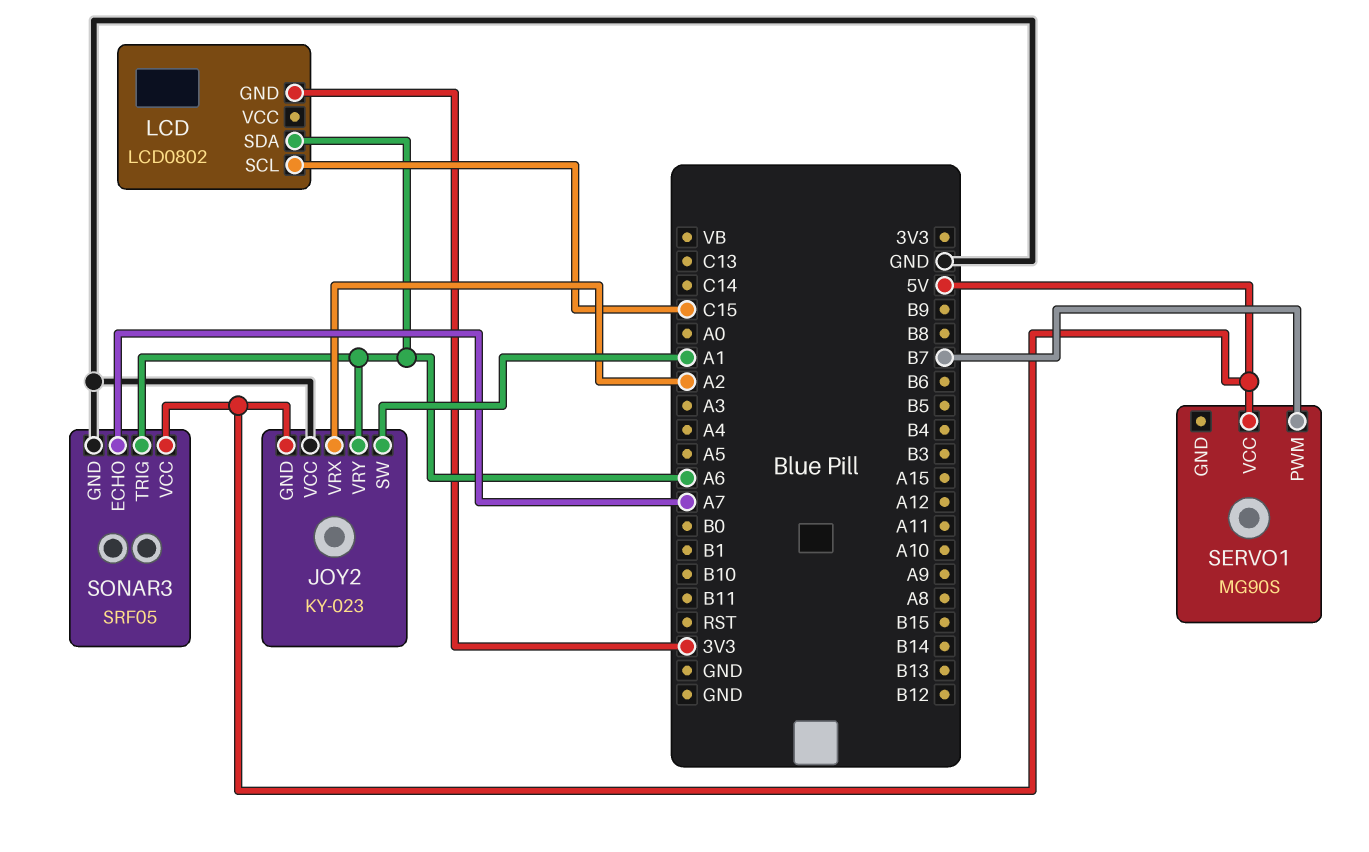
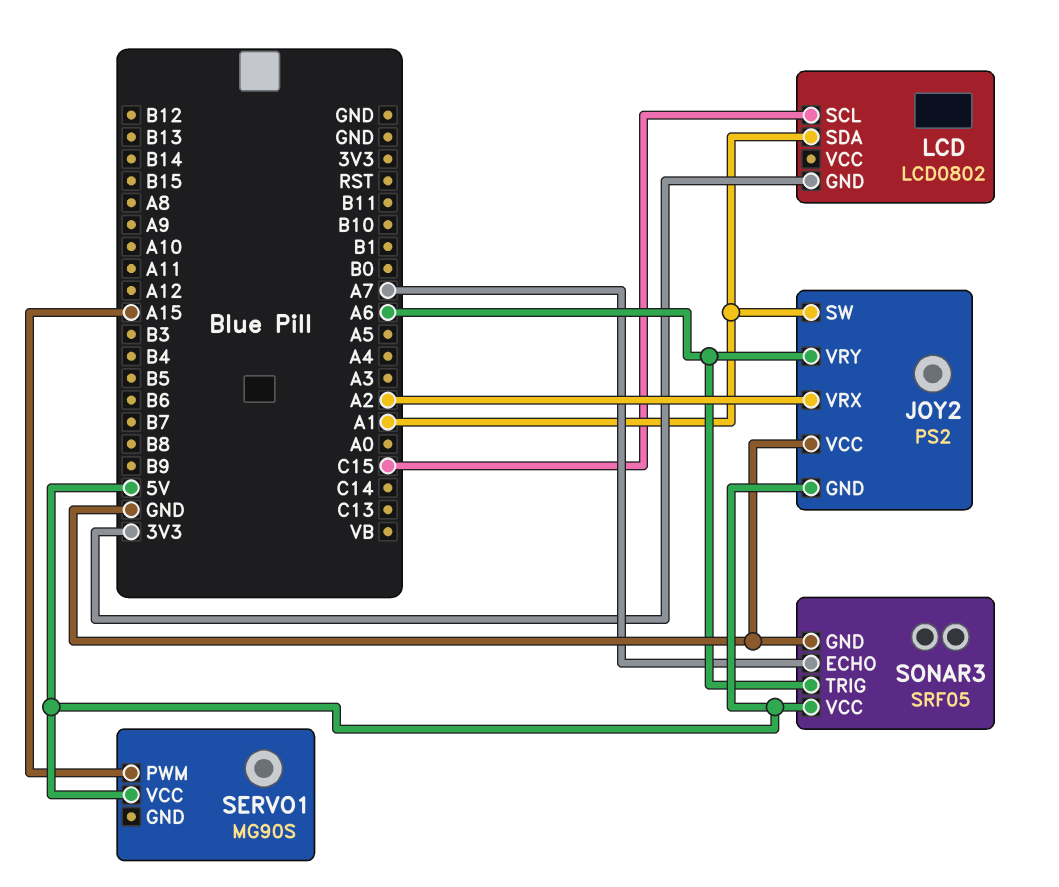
JOY2: KY-023 -> PS2
LCD pin SDA: A6 -> A1
SERVO1 pin PWM: B7 -> A15

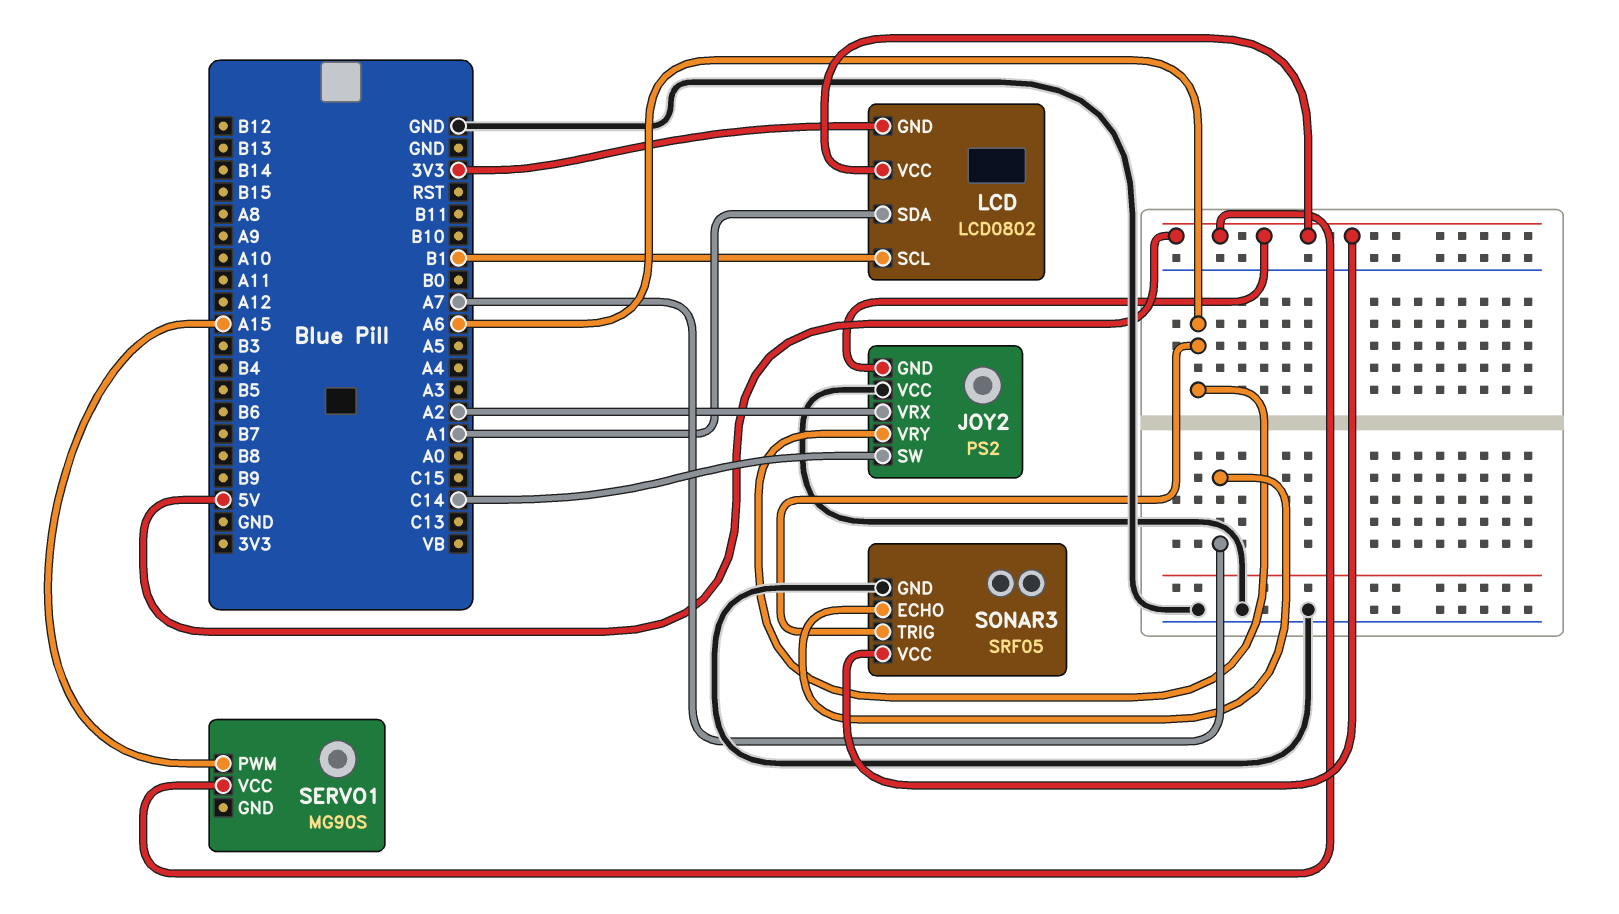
JOY2 pin SW: A1 -> C14
LCD pin SCL: C15 -> B1
LCD pin VCC: none -> 5V

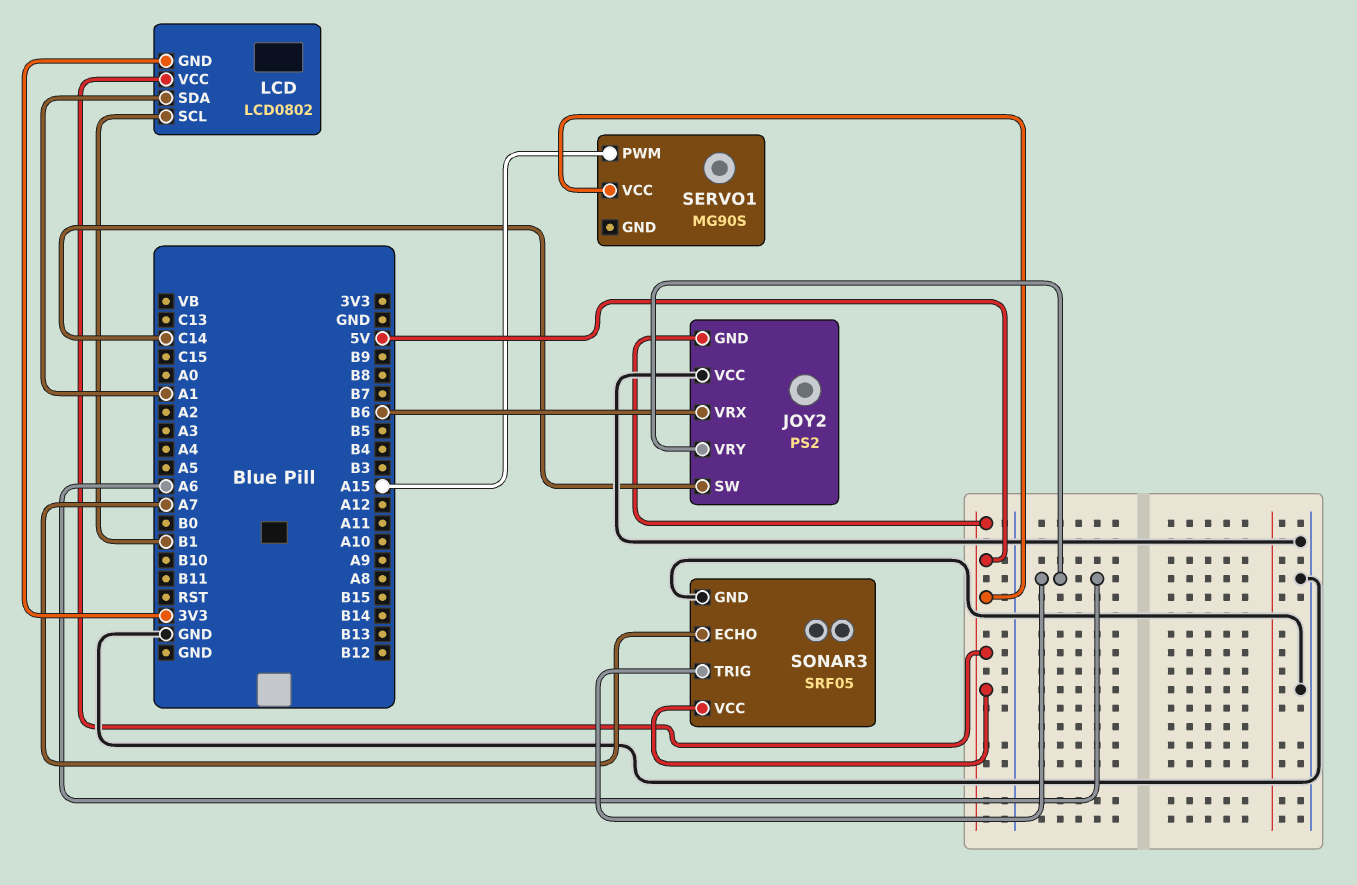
JOY2 pin VRX: A2 -> B6

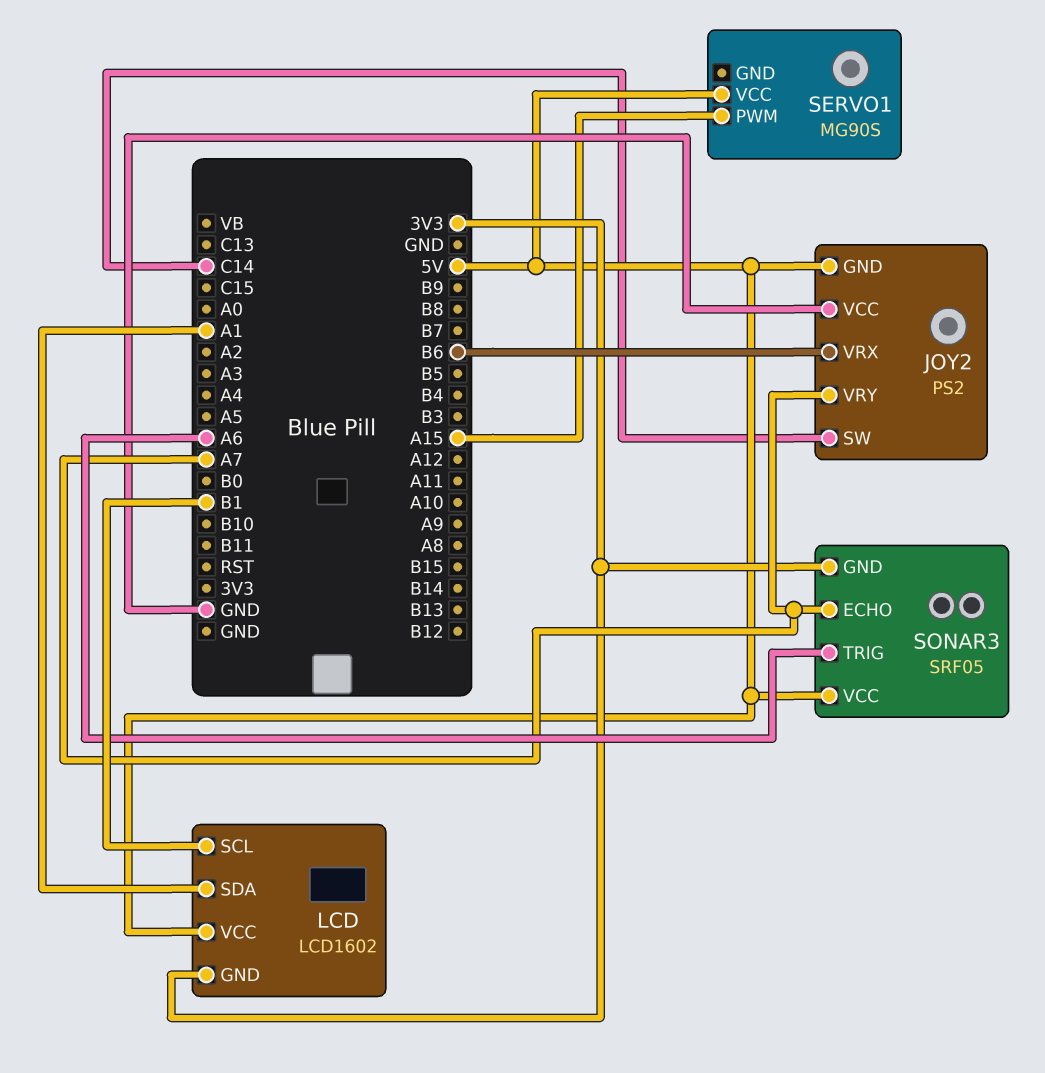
JOY2 pin VRY: A6 -> A7
LCD: LCD0802 -> LCD1602
SONAR3 pin GND: GND -> 3V3

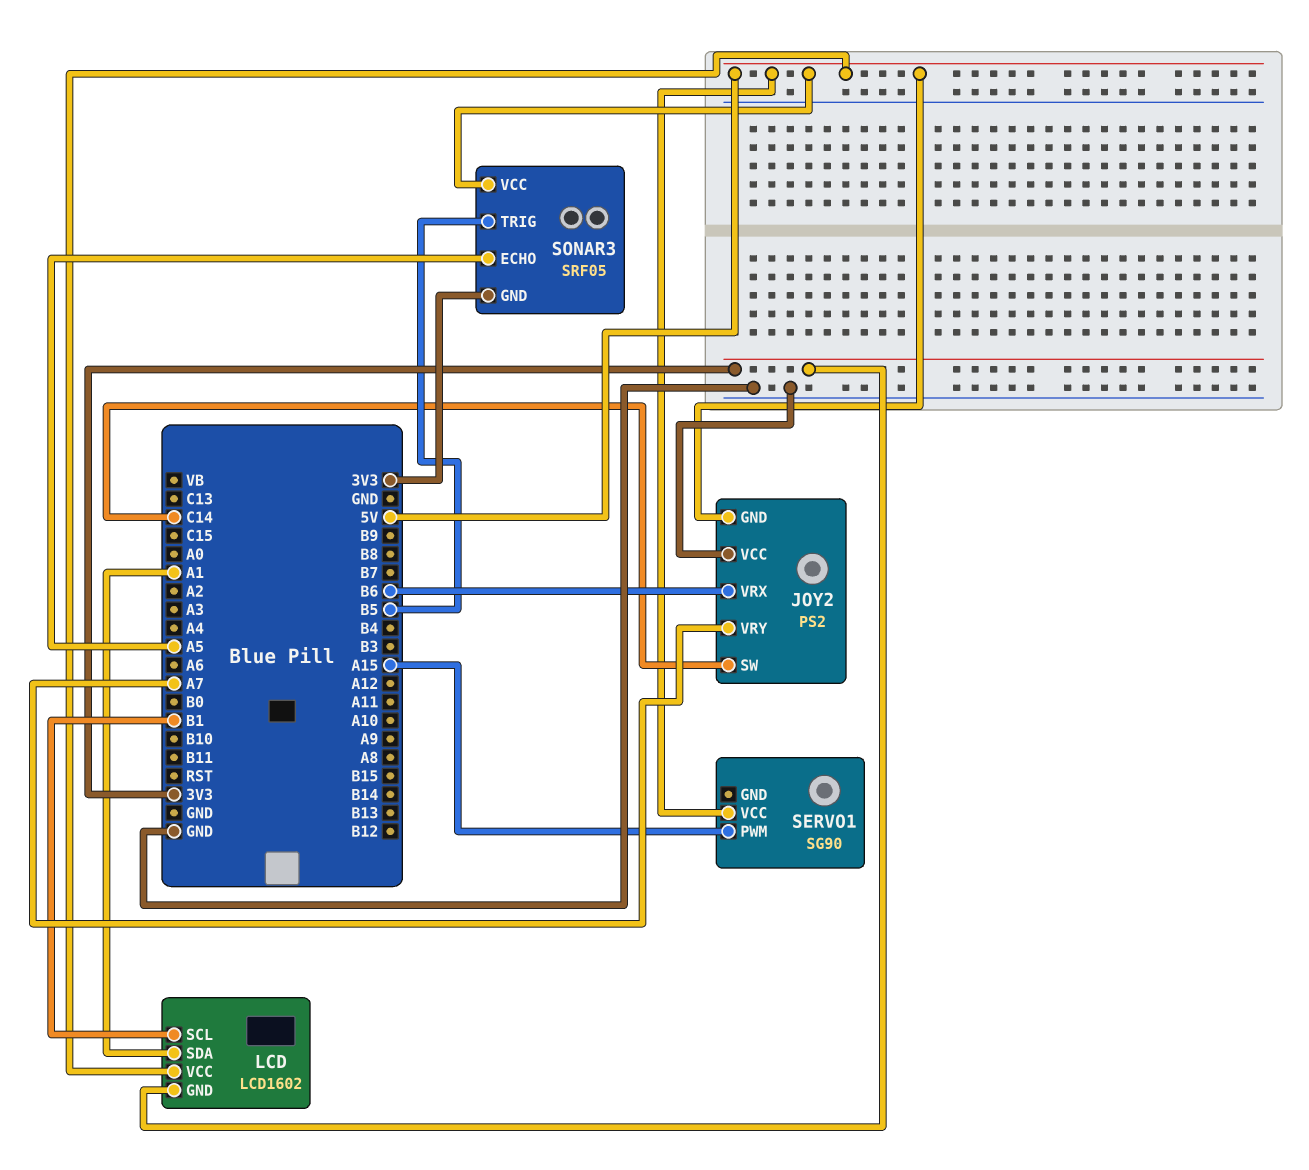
SERVO1: MG90S -> SG90
SONAR3 pin ECHO: A7 -> A5
SONAR3 pin TRIG: A6 -> B5

